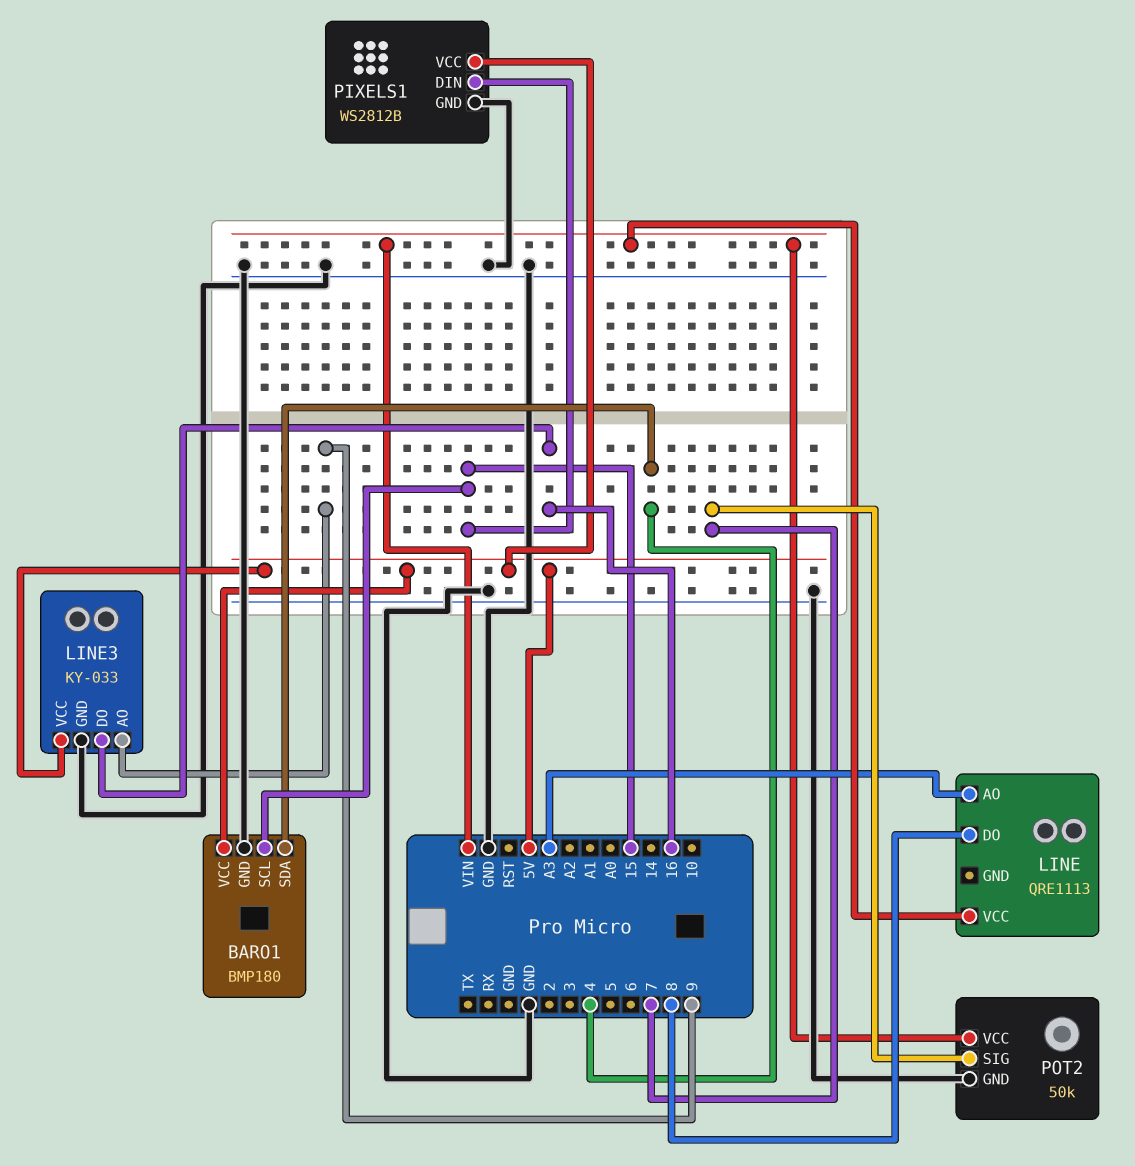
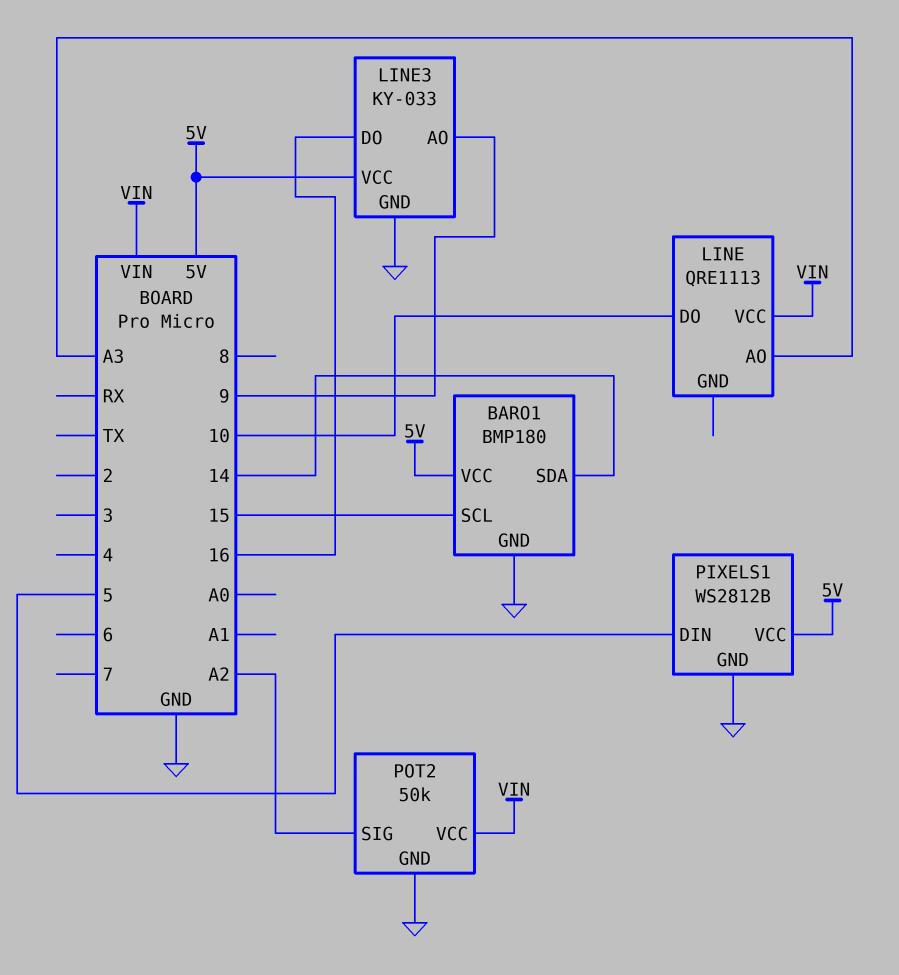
BARO1 pin SDA: 4 -> 14
LINE pin DO: 8 -> 10
PIXELS1 pin DIN: 15 -> 5
POT2 pin SIG: 7 -> A2

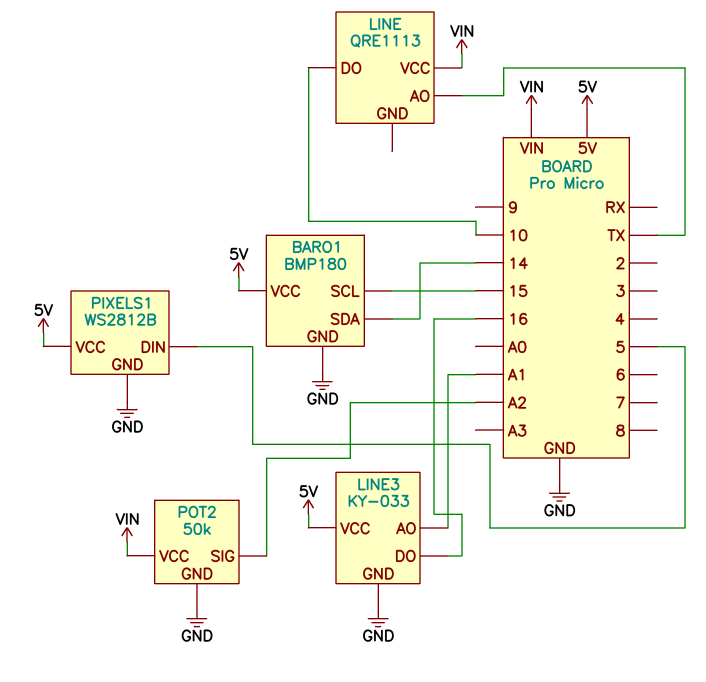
LINE pin AO: A3 -> TX
LINE3 pin AO: 9 -> A1

